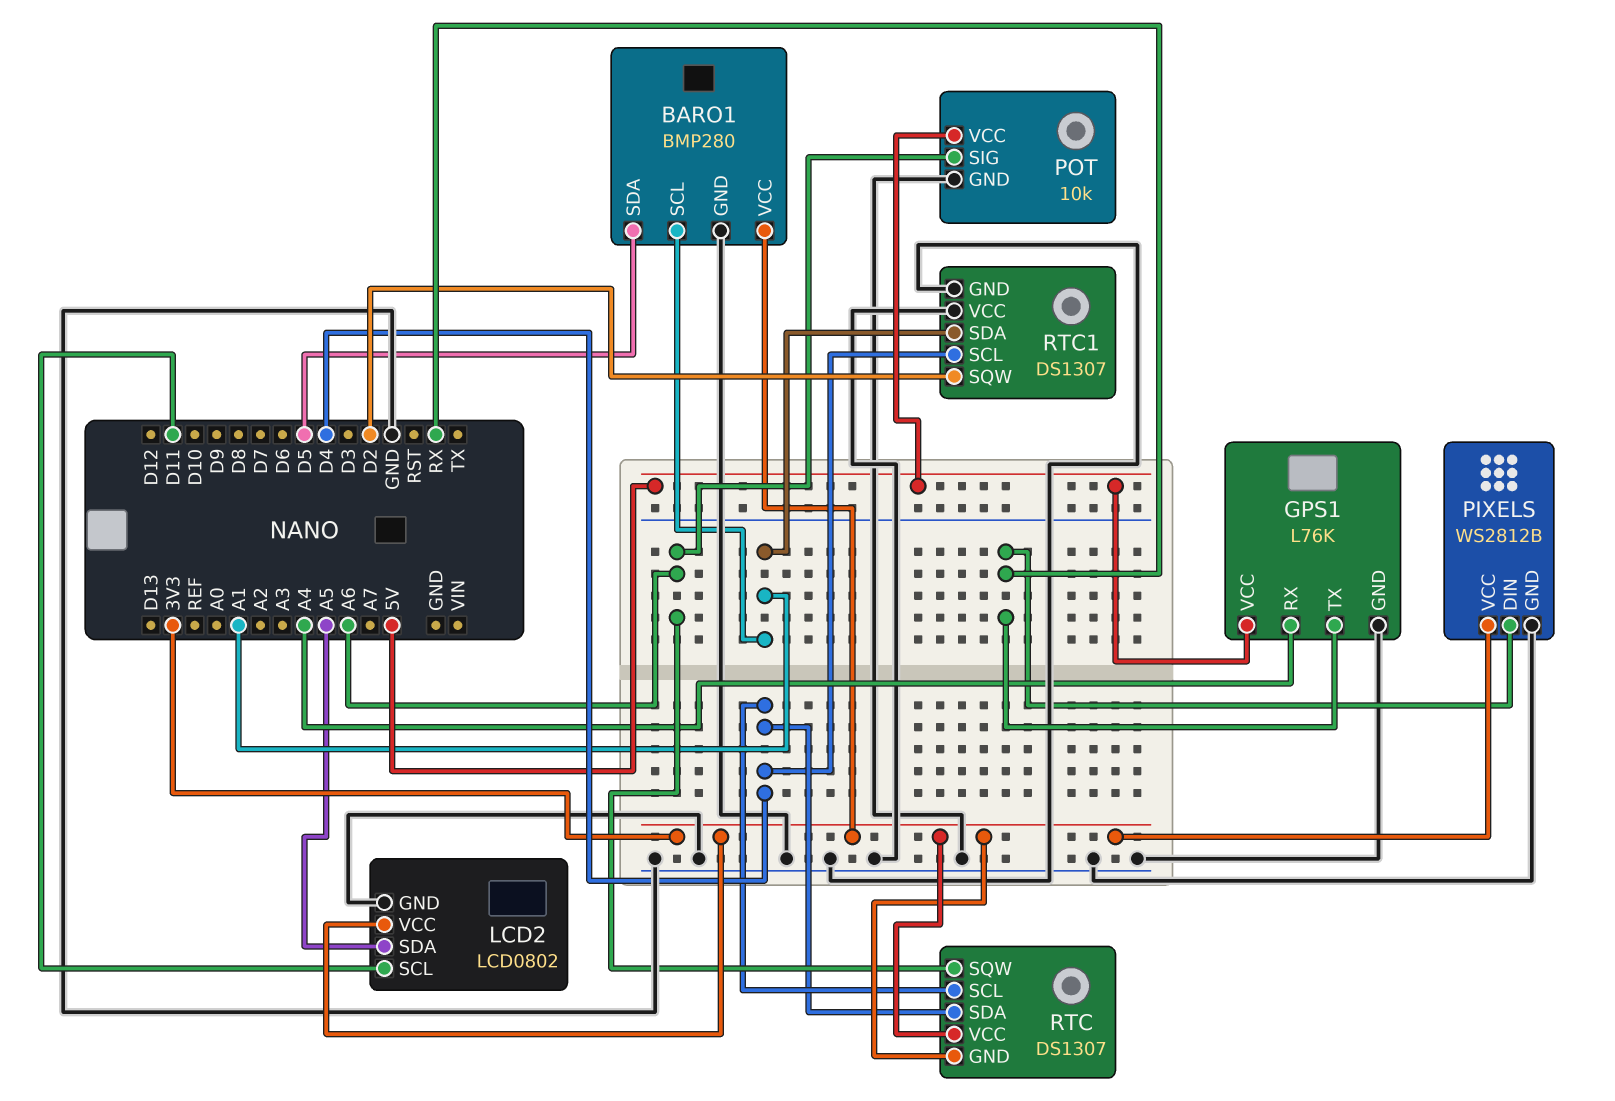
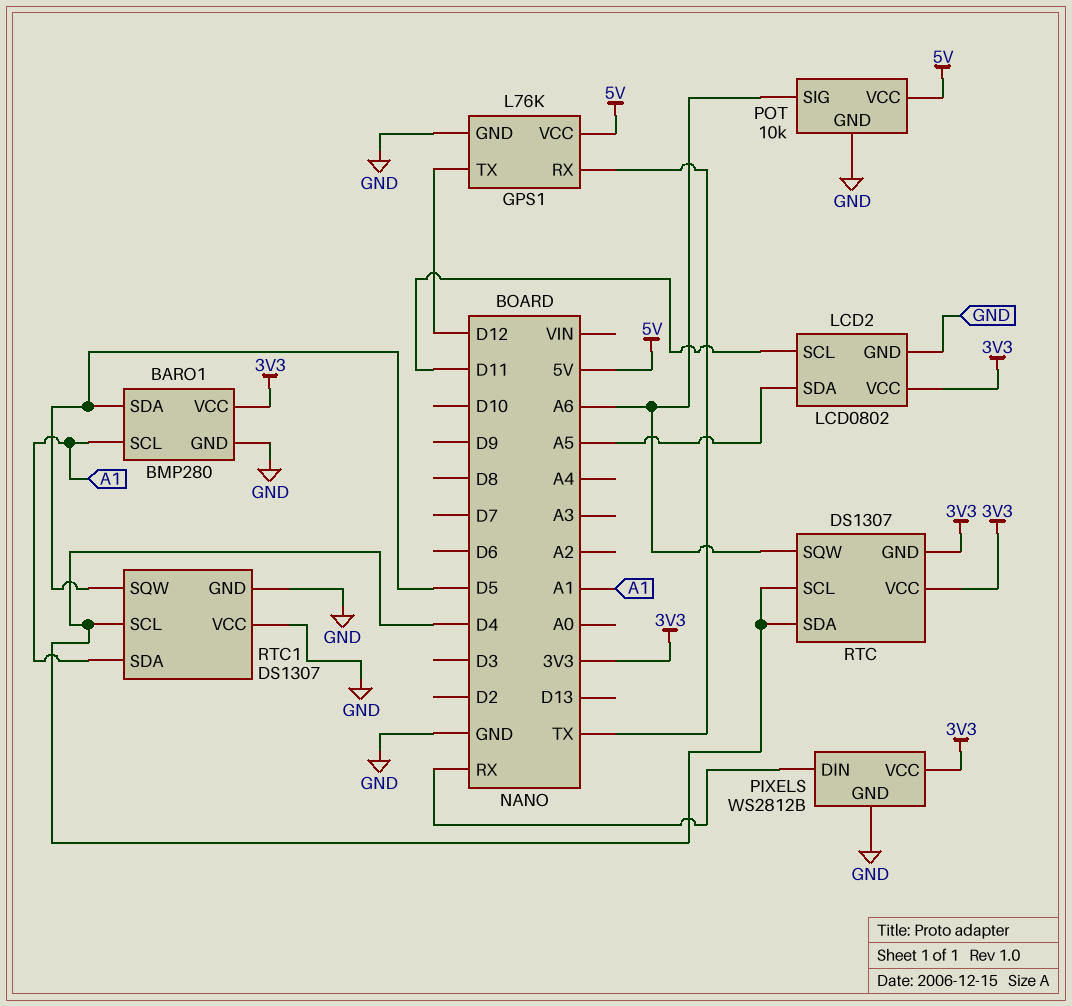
GPS1 pin RX: A4 -> TX
GPS1 pin TX: RX -> D12
RTC1 pin SQW: D2 -> D5

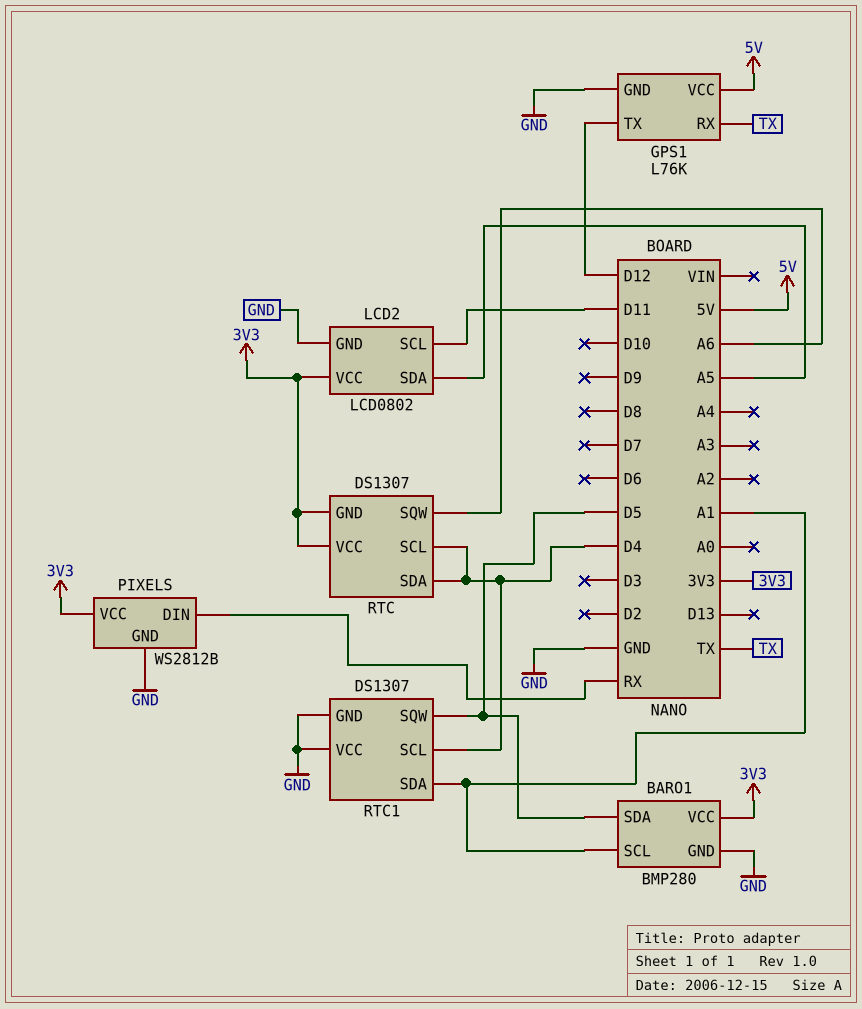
POT: 10k -> none
POT pin GND: GND -> none
POT pin SIG: A6 -> none
POT pin VCC: 5V -> none

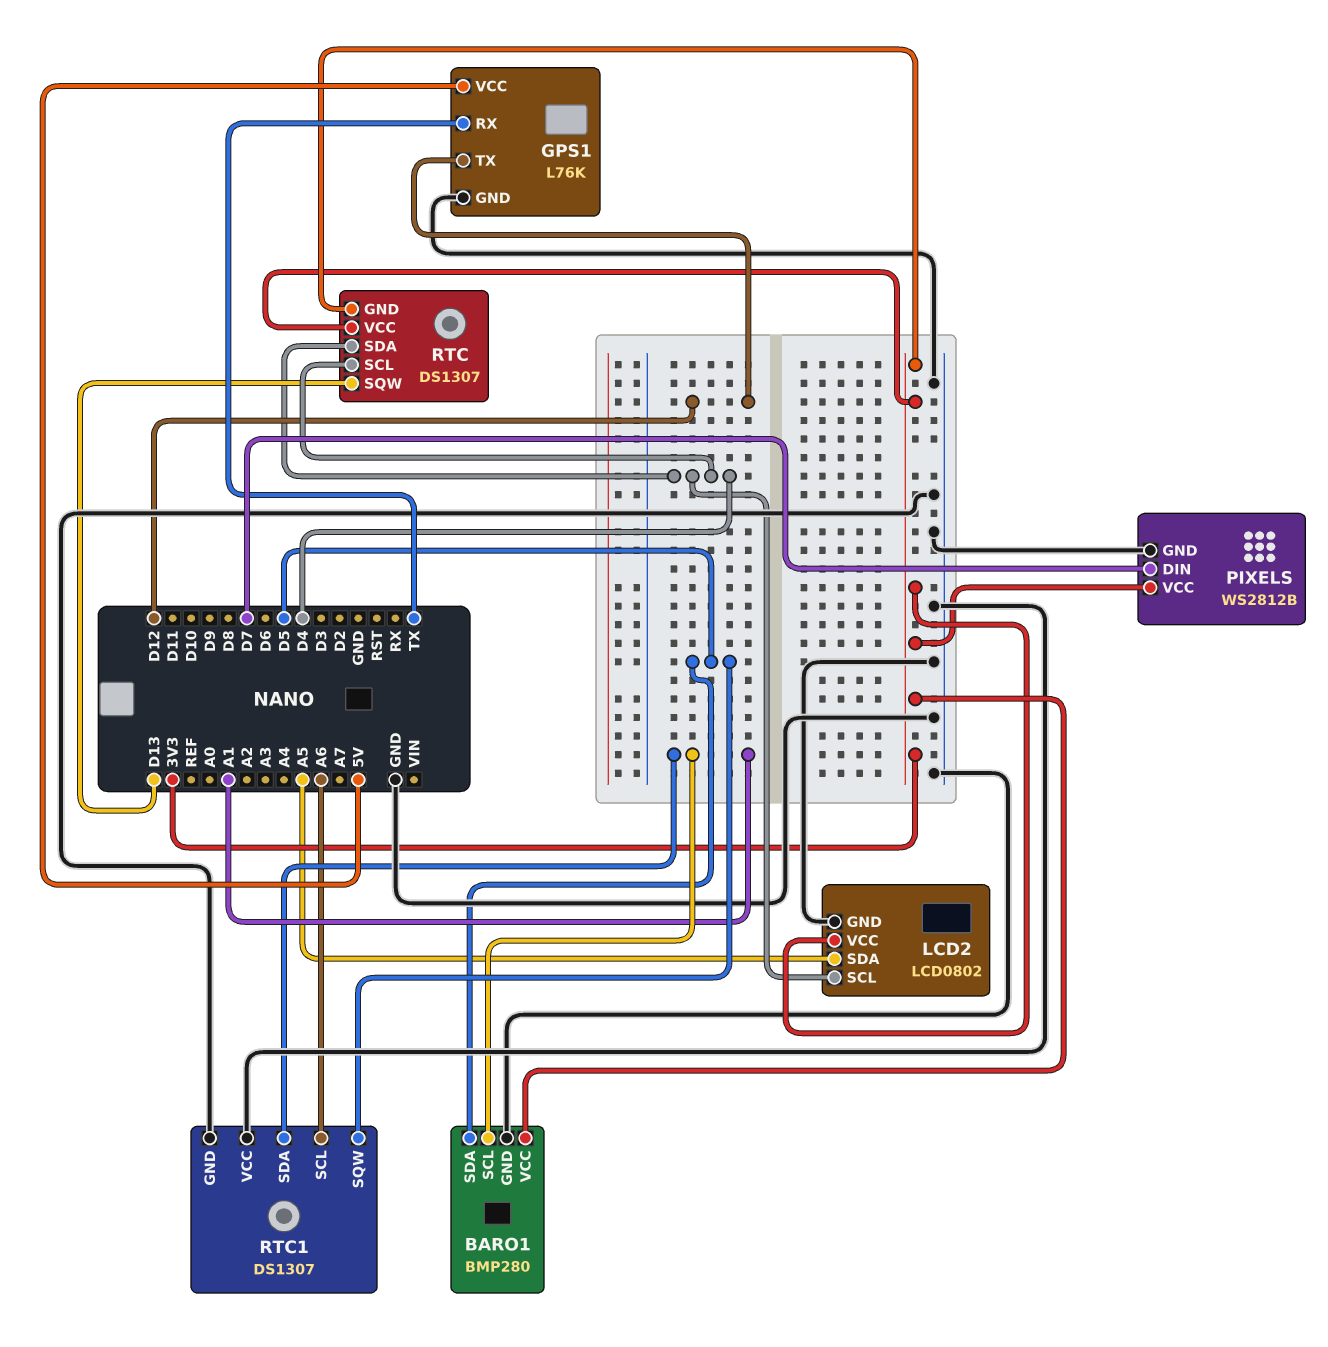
LCD2 pin SCL: D11 -> D4
PIXELS pin DIN: RX -> D7
RTC pin SQW: A6 -> D13
RTC1 pin SCL: D4 -> A6

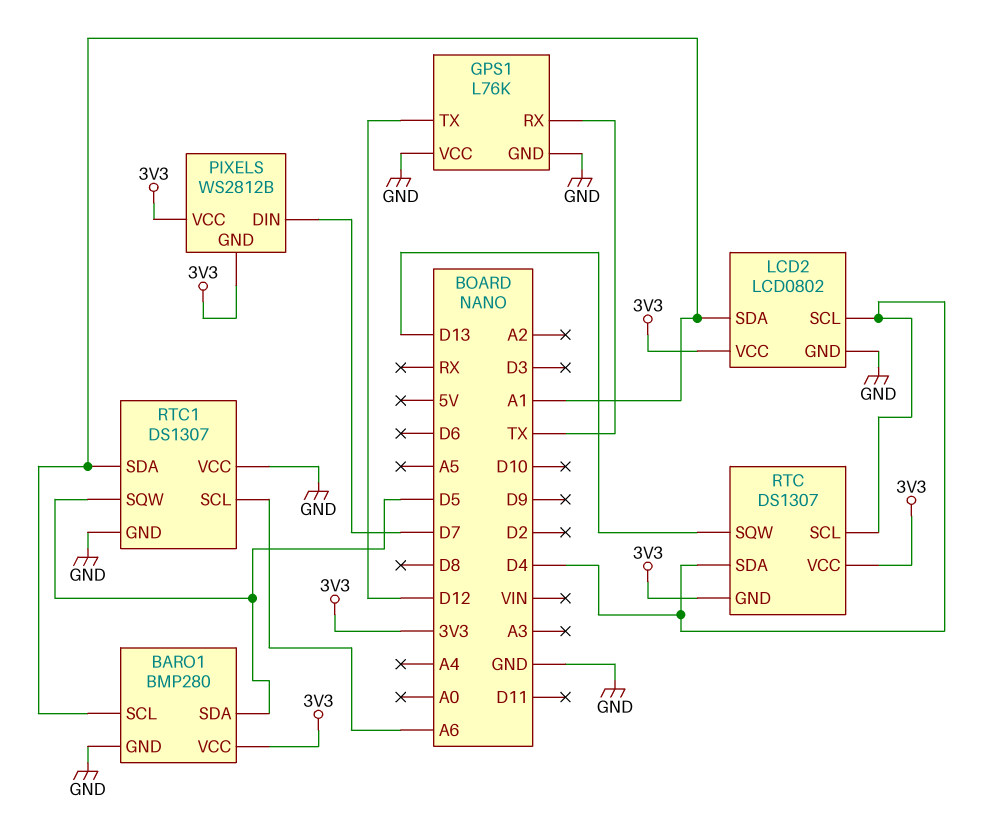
GPS1 pin VCC: 5V -> GND
LCD2 pin SDA: A5 -> A1
PIXELS pin GND: GND -> 3V3

